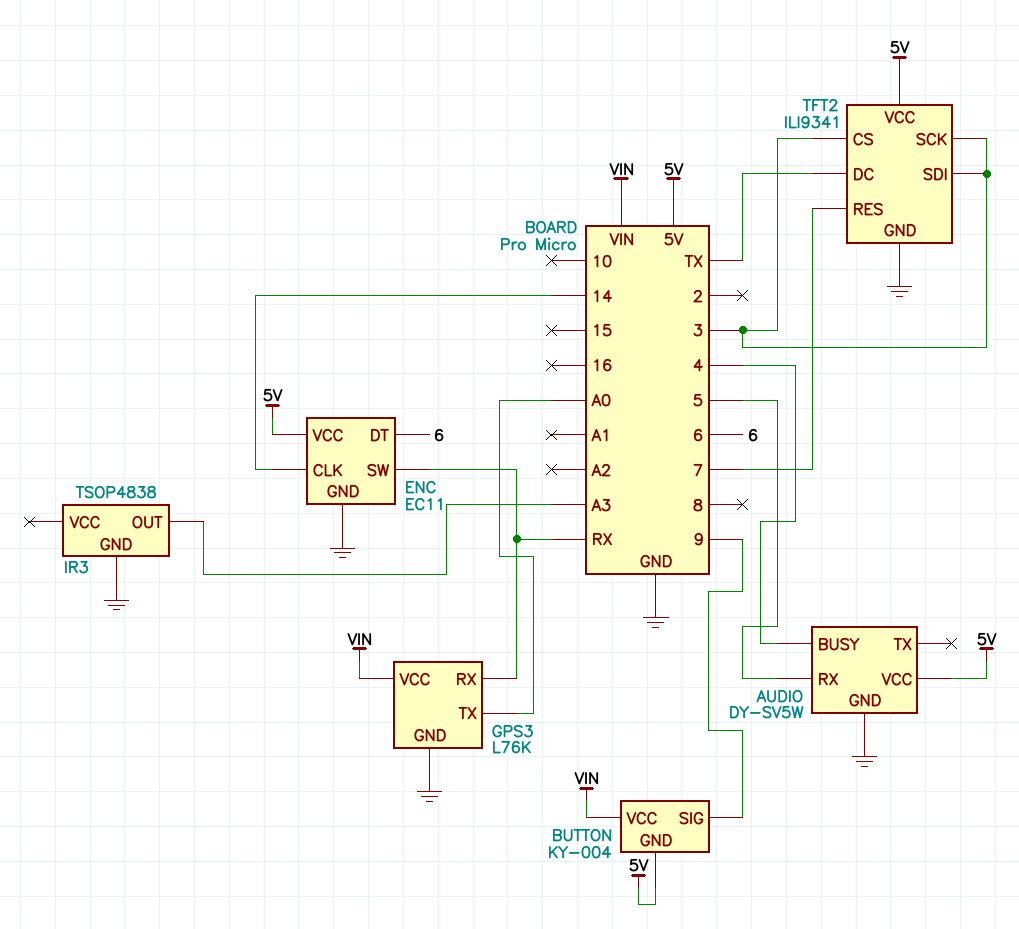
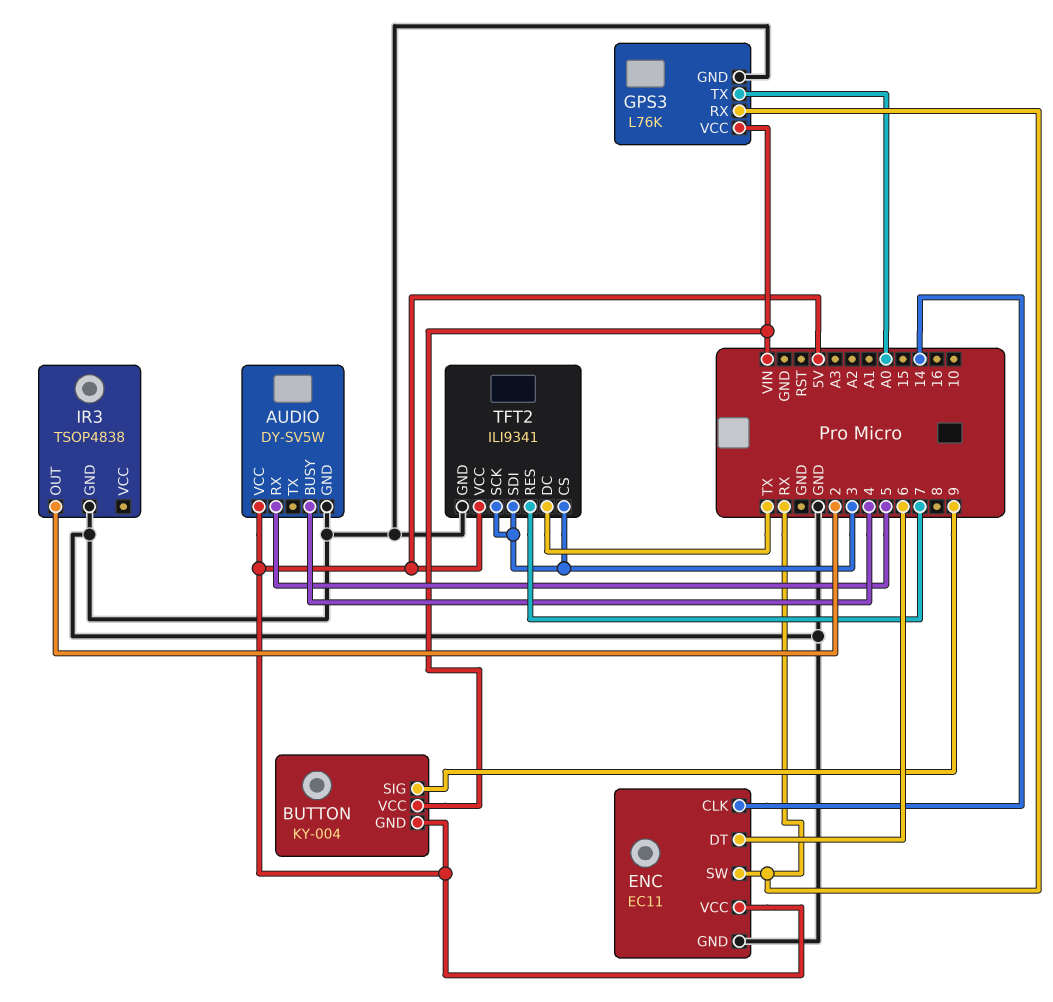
IR3 pin OUT: A3 -> 2

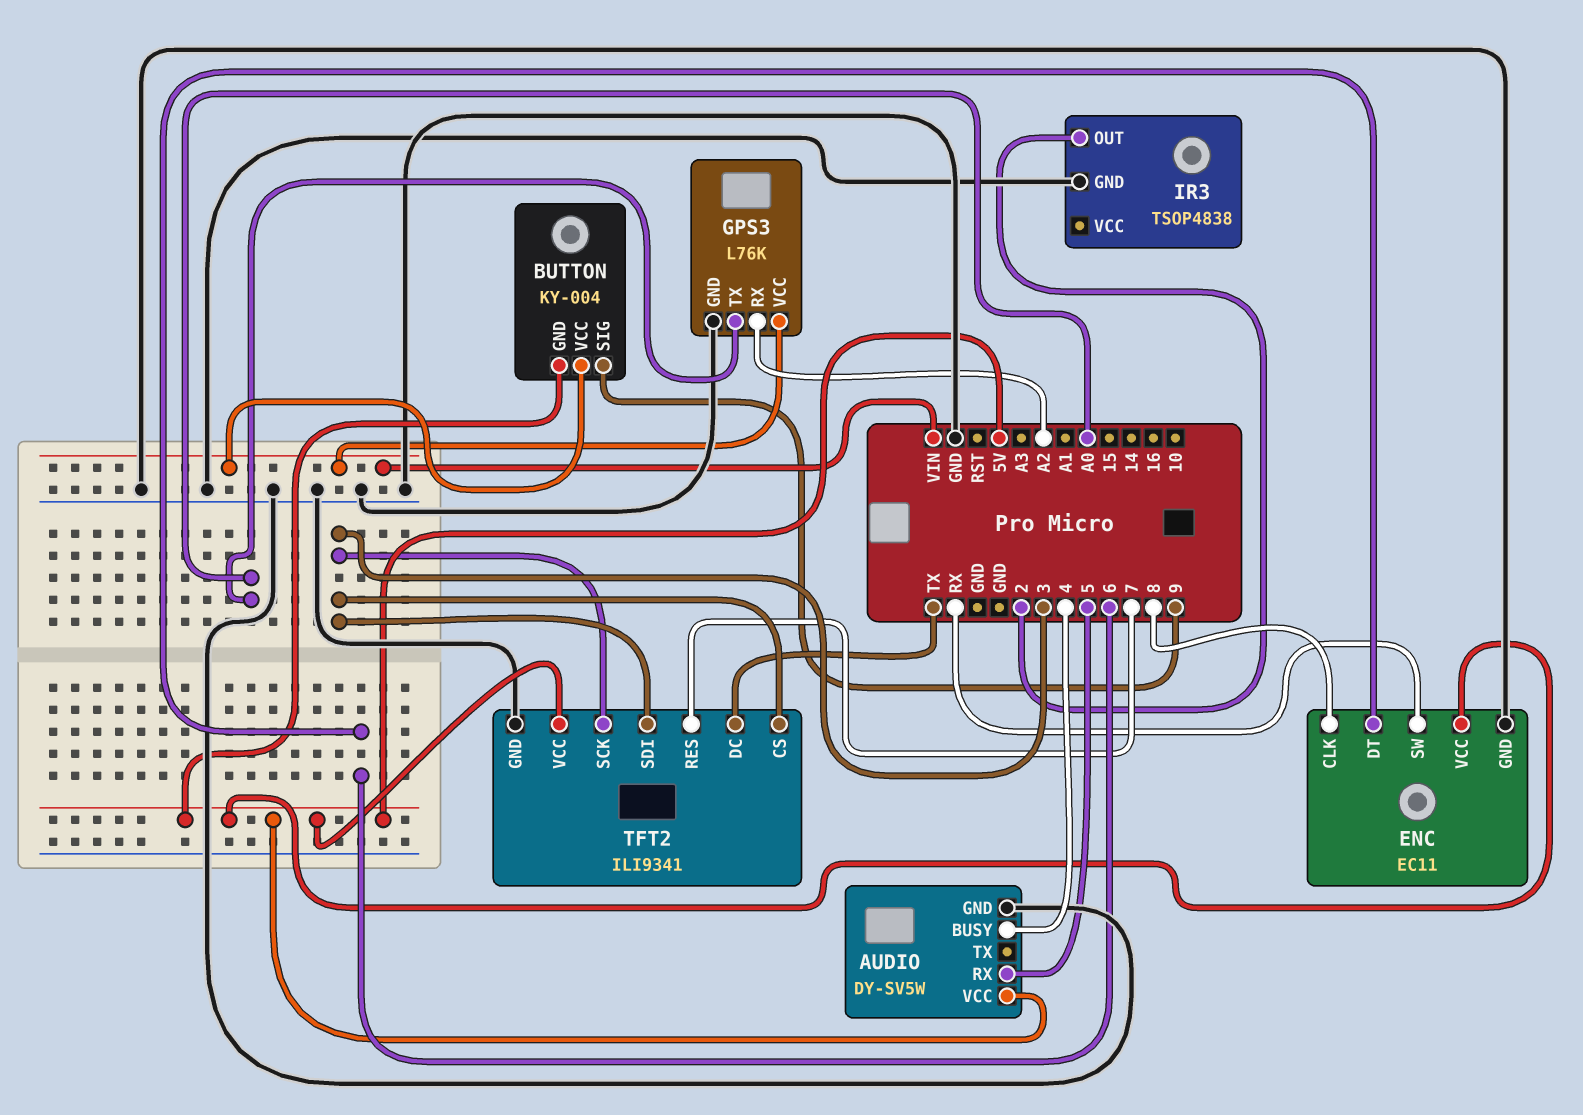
ENC pin CLK: 14 -> 8
GPS3 pin RX: RX -> A2

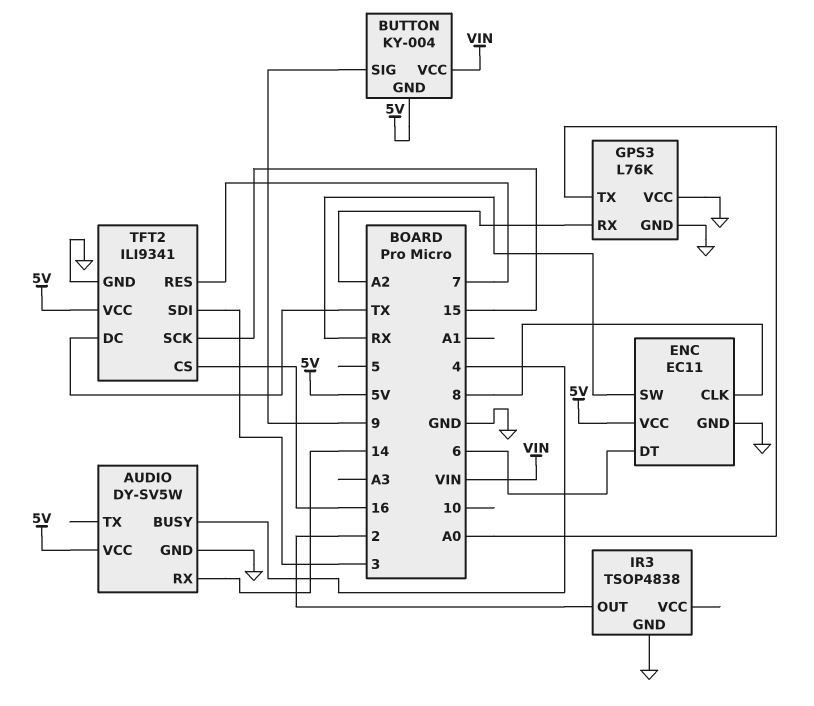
AUDIO pin RX: 5 -> 14
GPS3 pin VCC: VIN -> GND
TFT2 pin CS: 3 -> 16
TFT2 pin SCK: 3 -> 15

